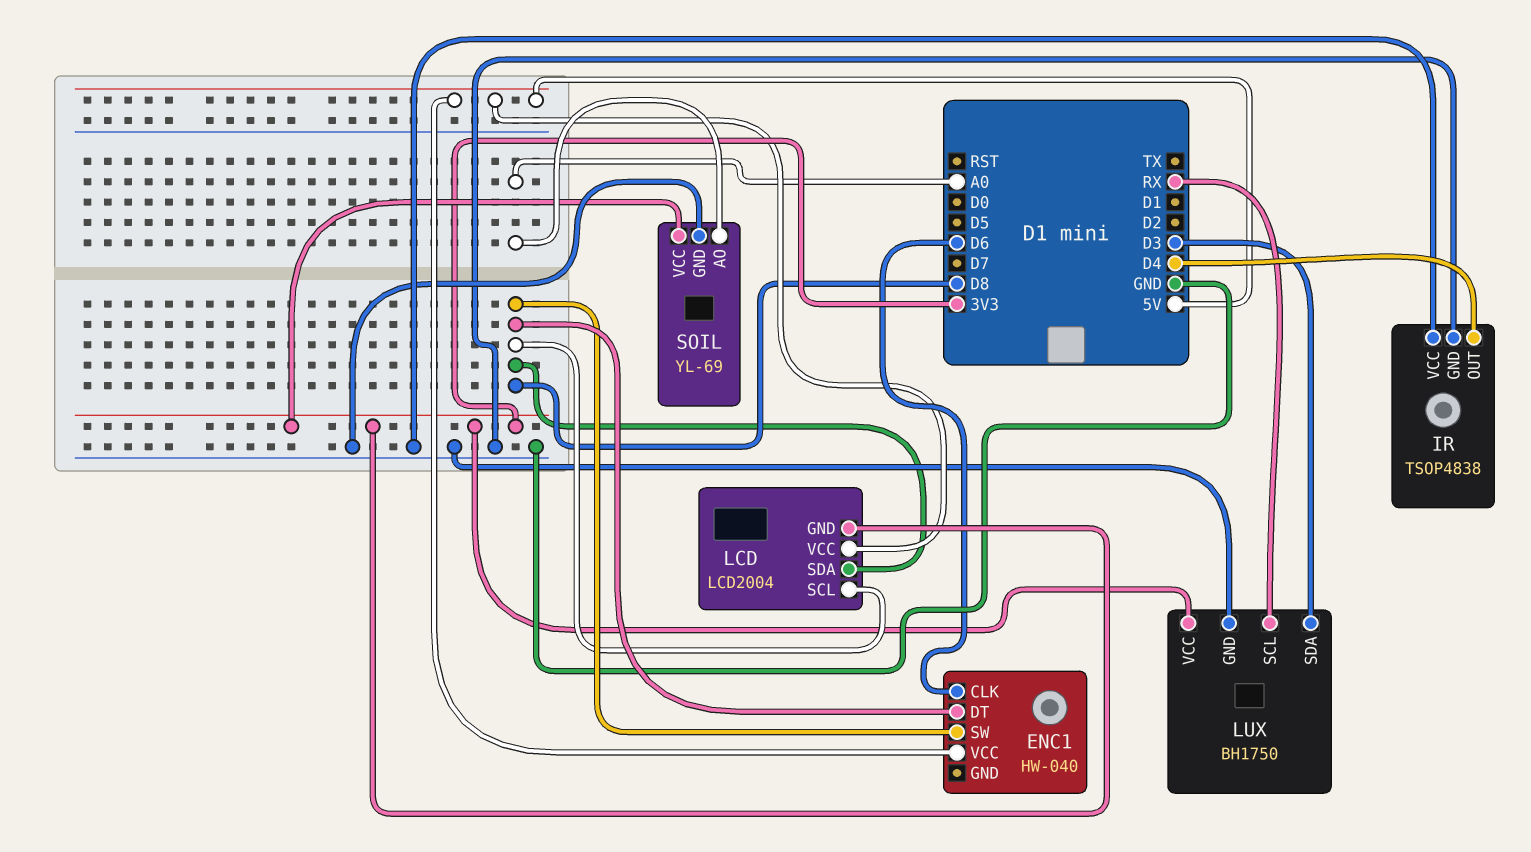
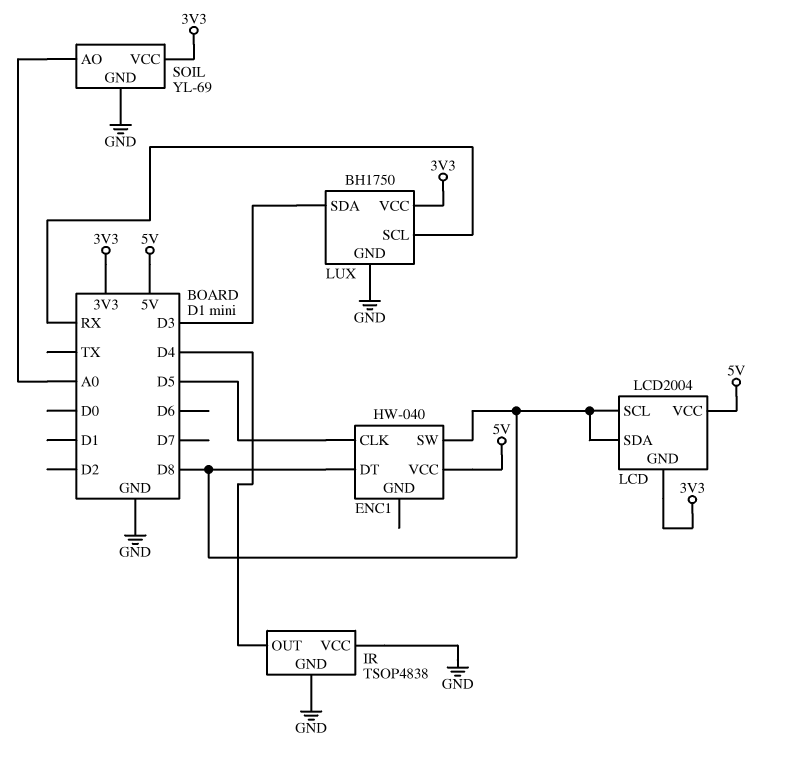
ENC1 pin CLK: D6 -> D5

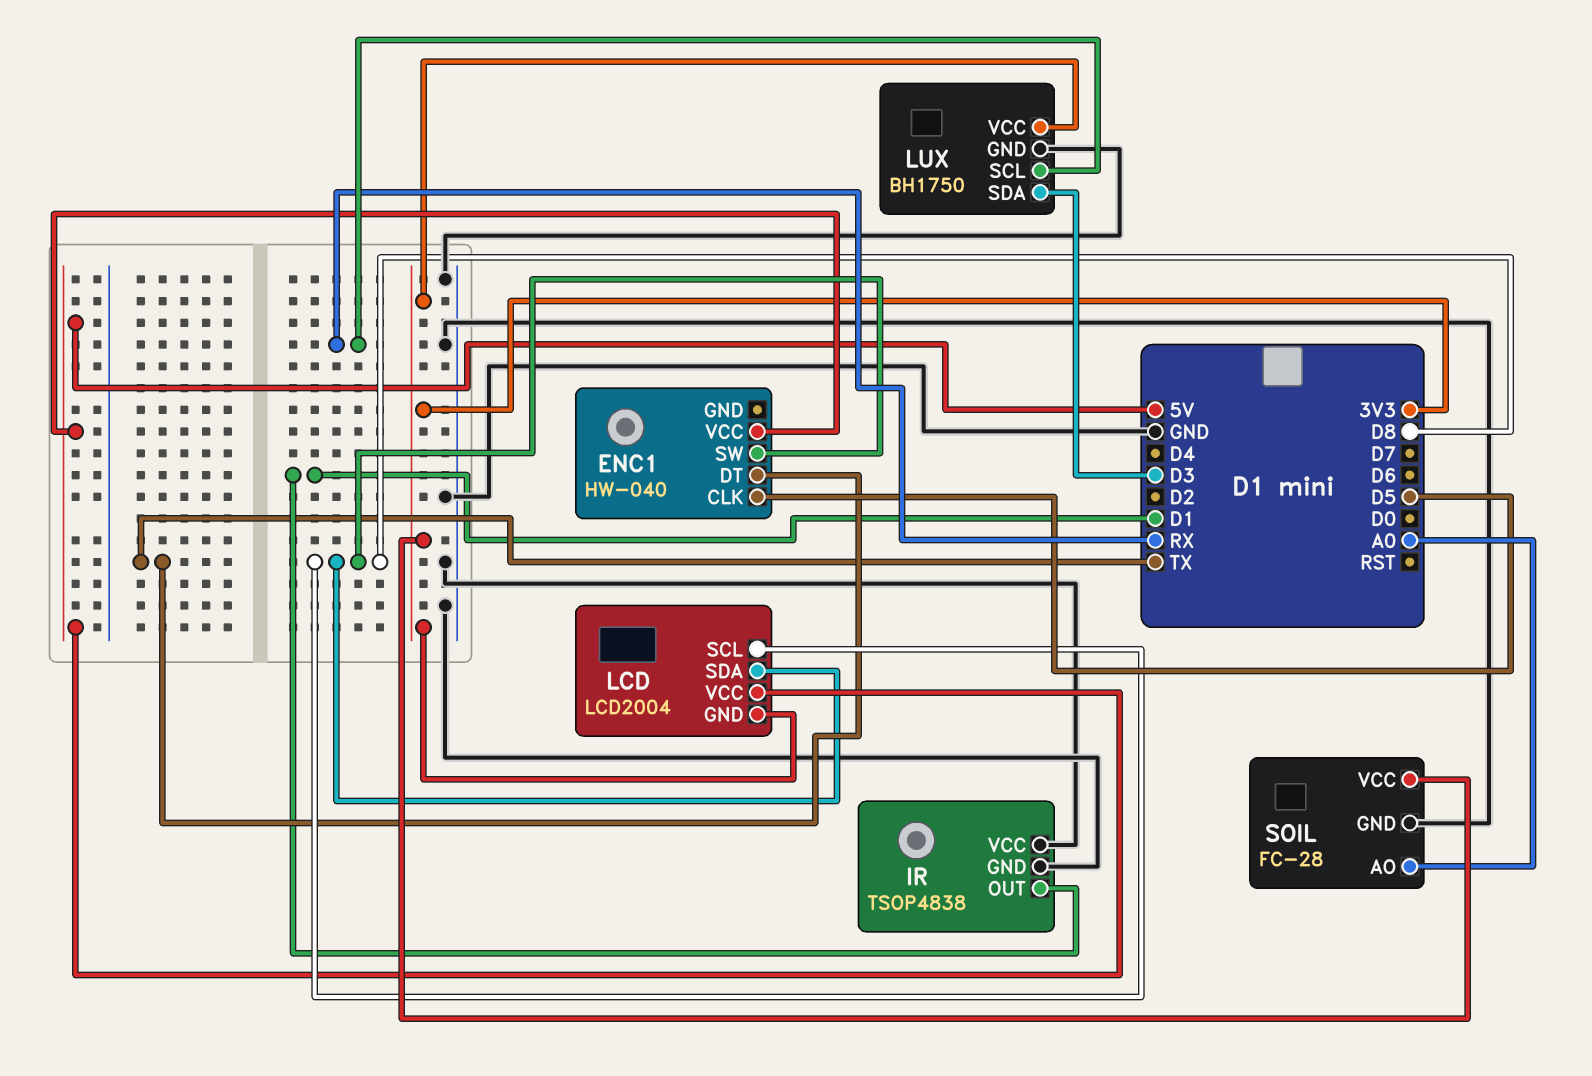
ENC1 pin DT: D8 -> TX
IR pin OUT: D4 -> D1
SOIL: YL-69 -> FC-28

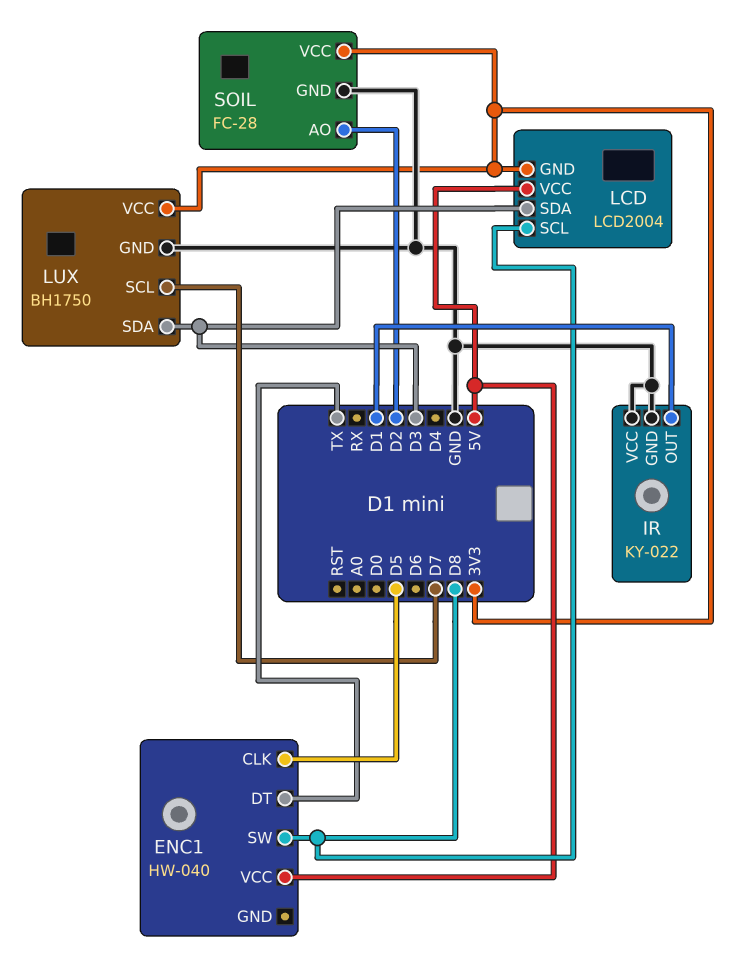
IR: TSOP4838 -> KY-022
LCD pin SDA: D8 -> D3
LUX pin SCL: RX -> D7
SOIL pin AO: A0 -> D2

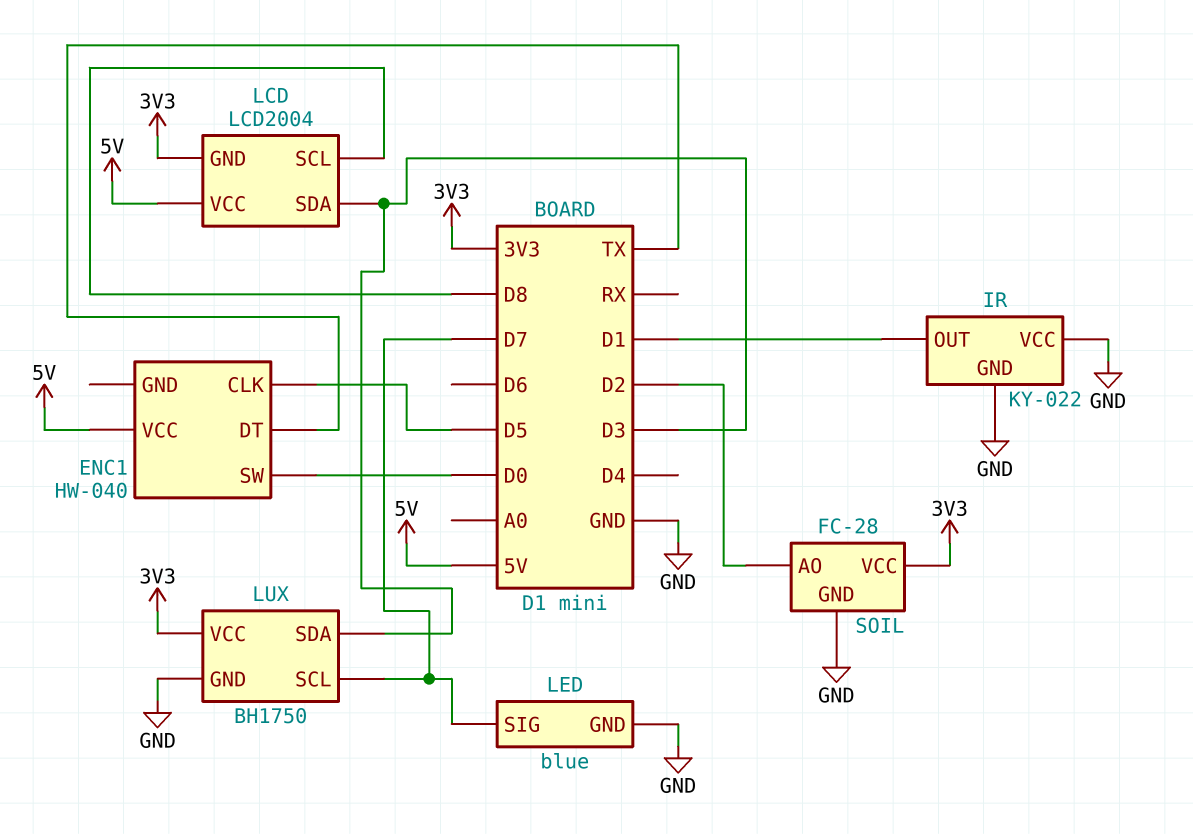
ENC1 pin SW: D8 -> D0
LED: none -> blue
LED pin GND: none -> GND
LED pin SIG: none -> D7

